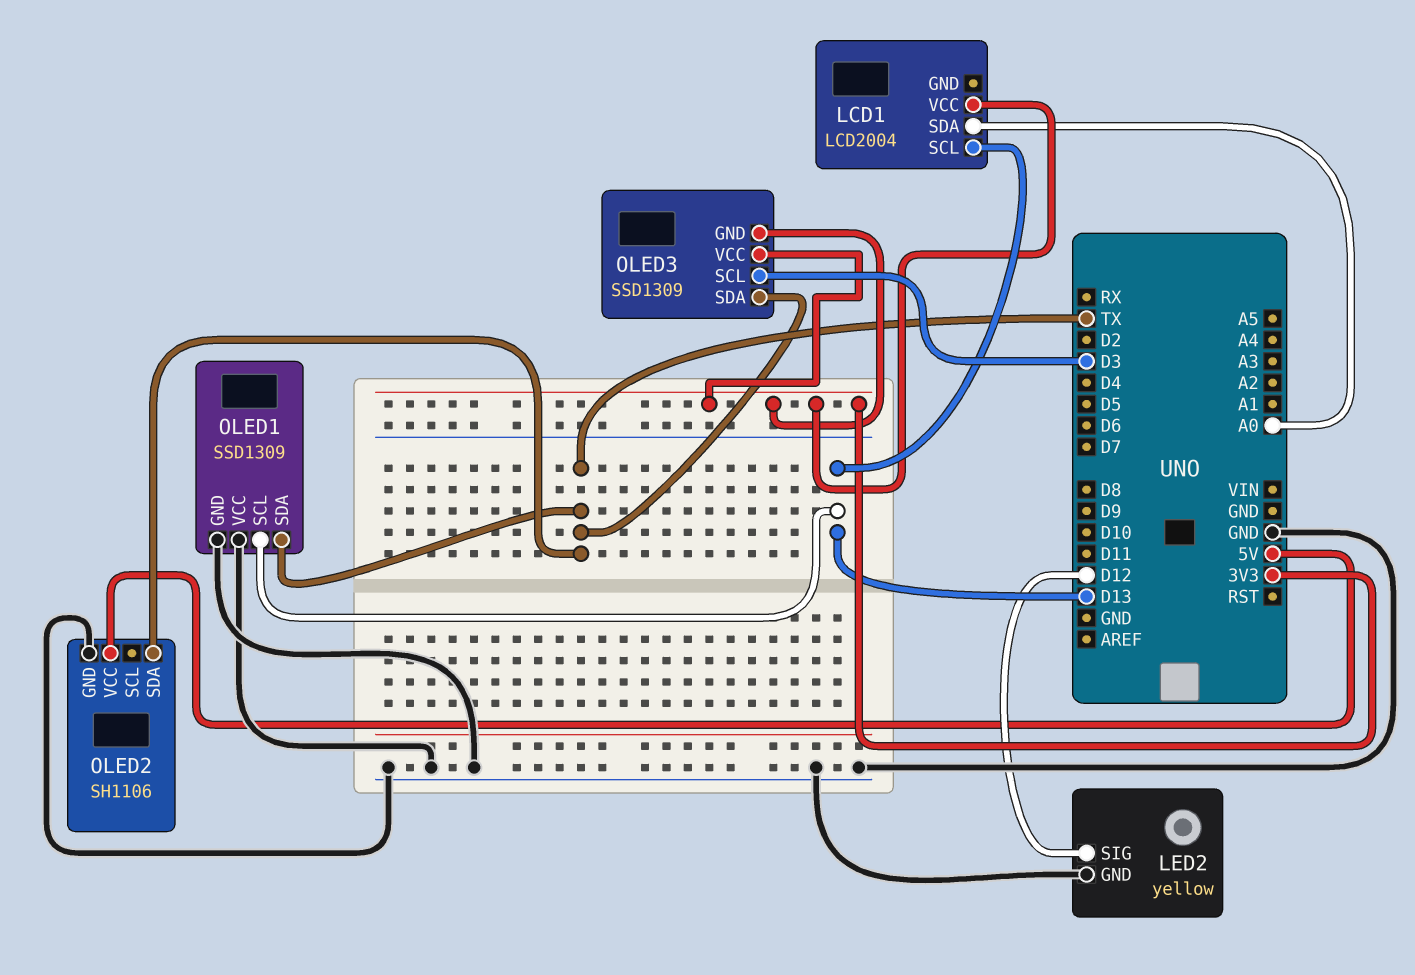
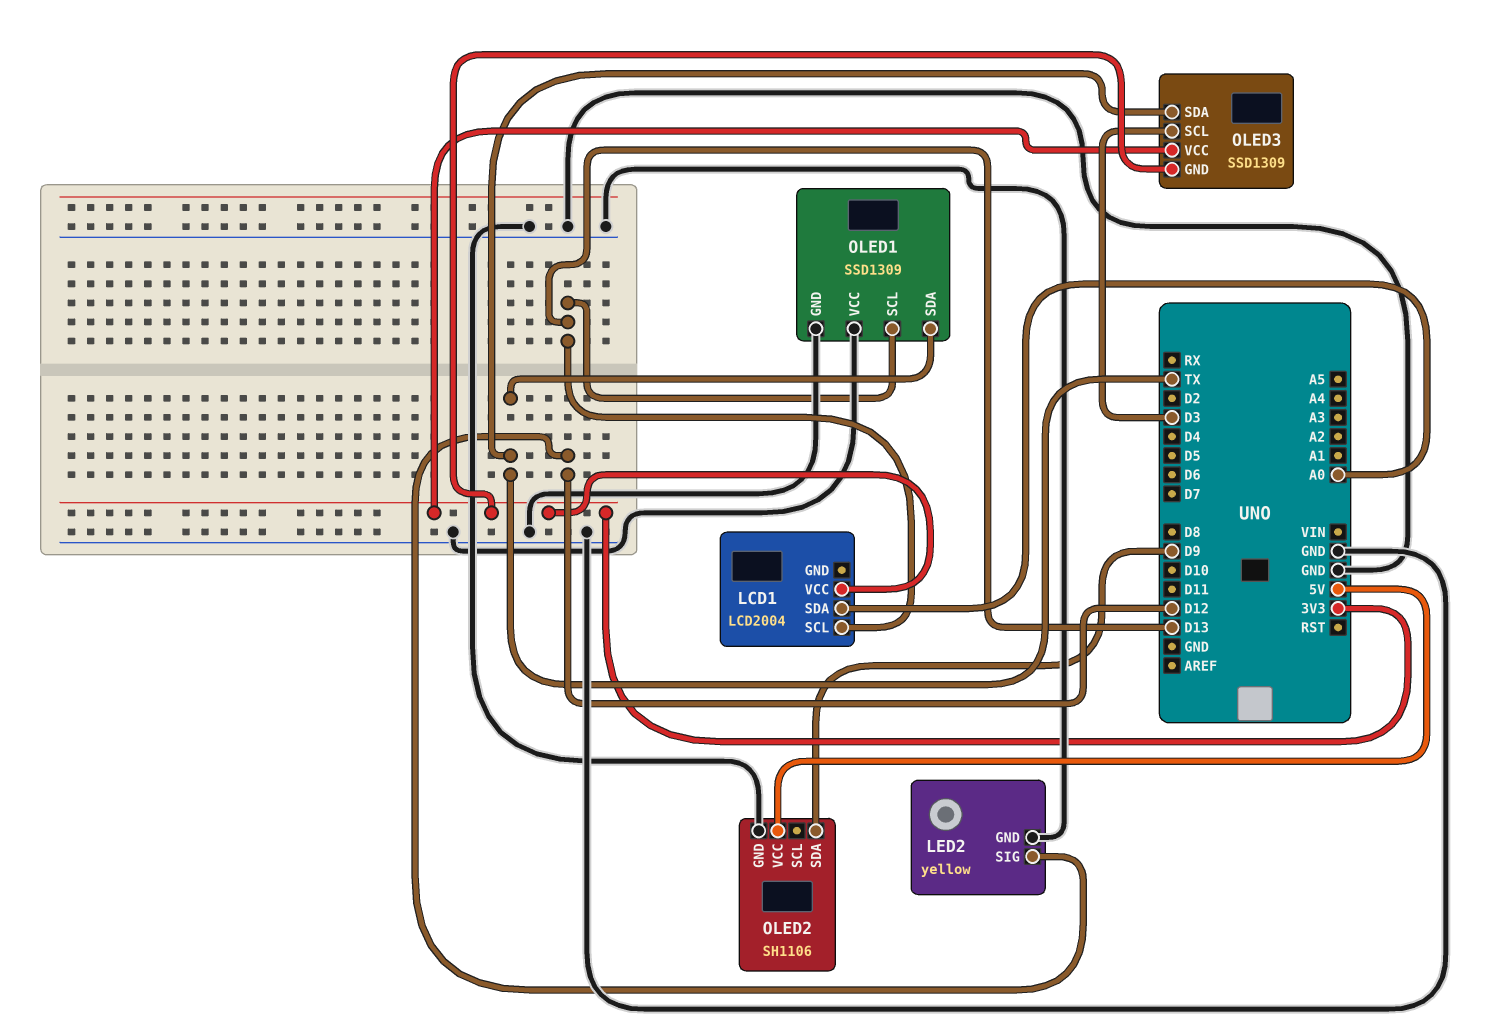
OLED2 pin SDA: TX -> D9

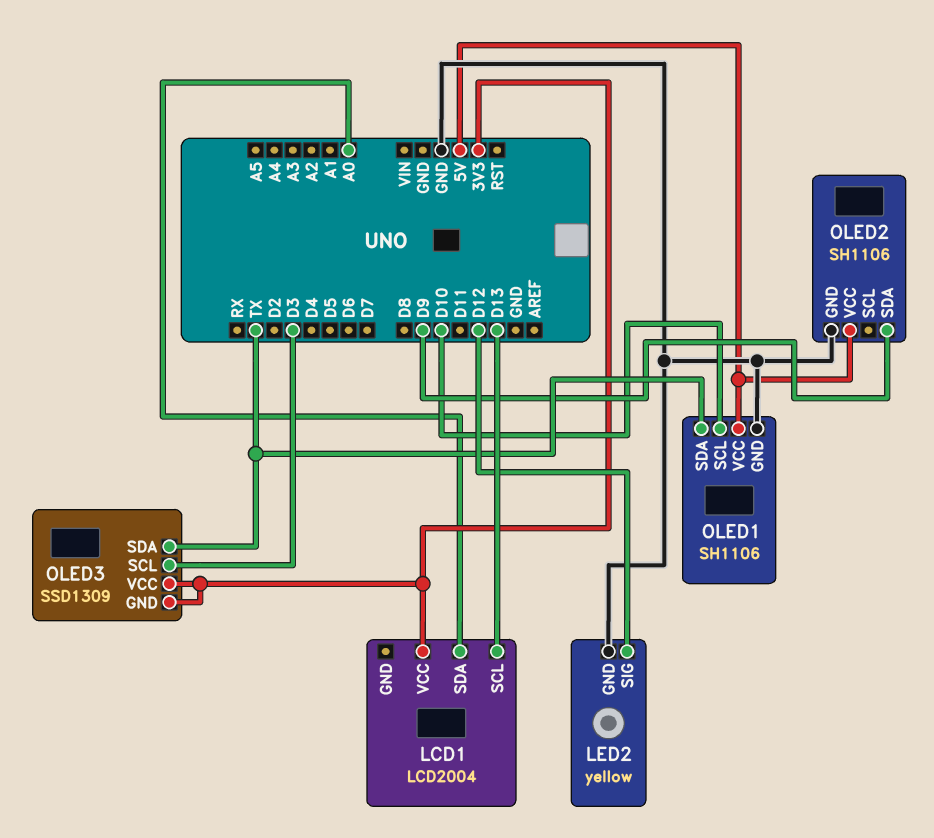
OLED1: SSD1309 -> SH1106
OLED1 pin SCL: D13 -> D10
OLED1 pin VCC: GND -> 5V

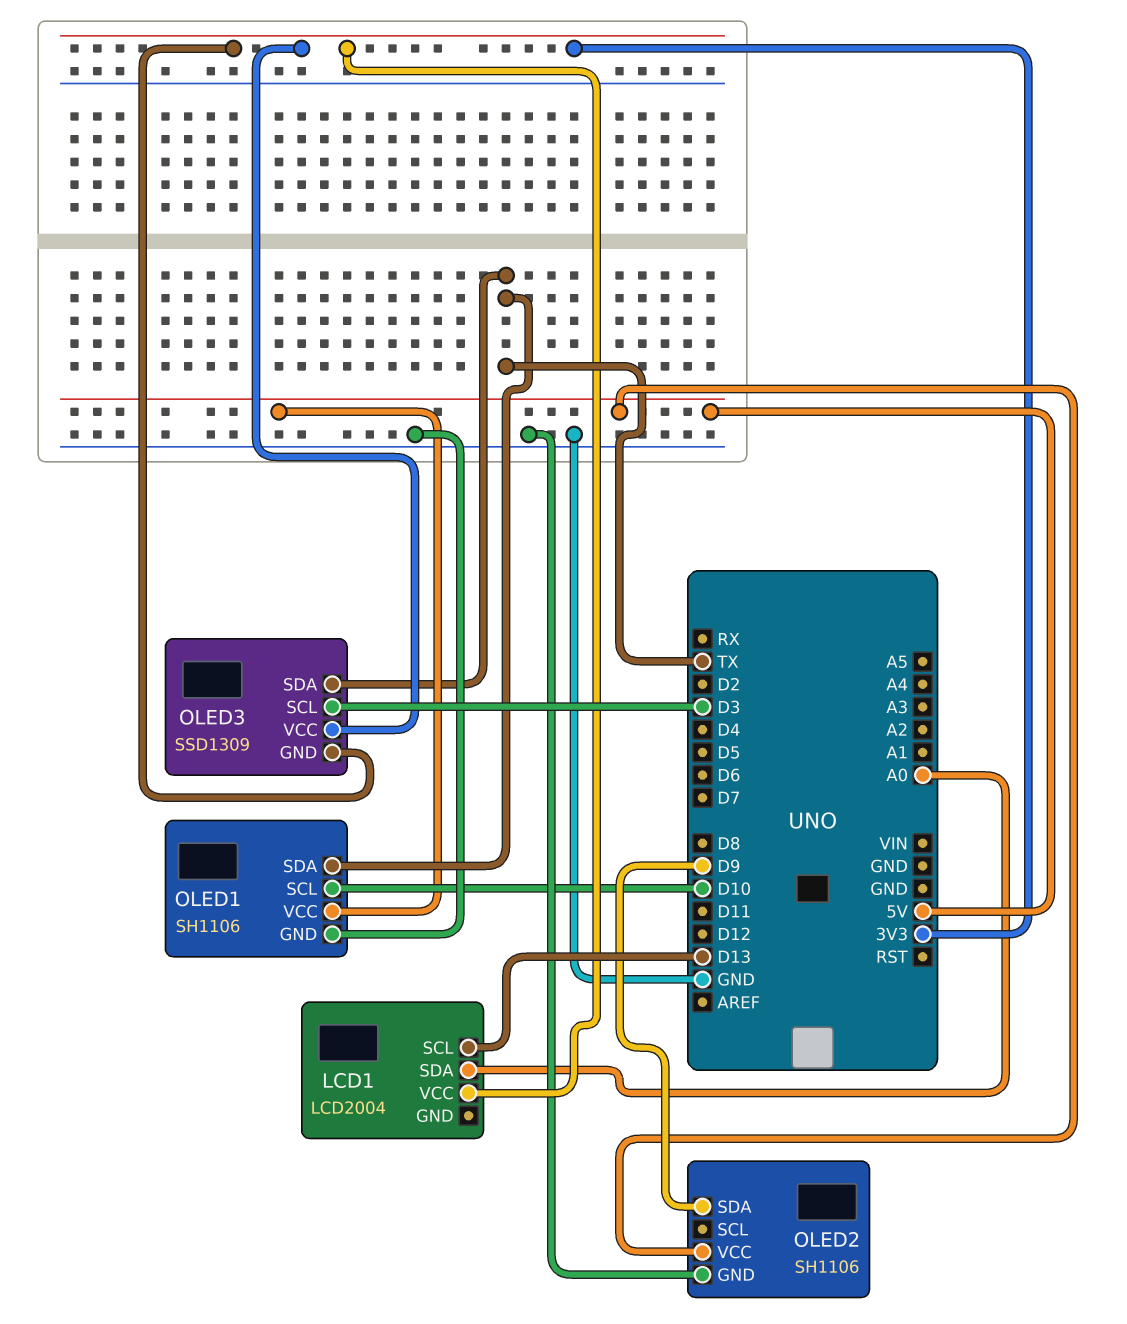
LED2: yellow -> none
LED2 pin GND: GND -> none
LED2 pin SIG: D12 -> none

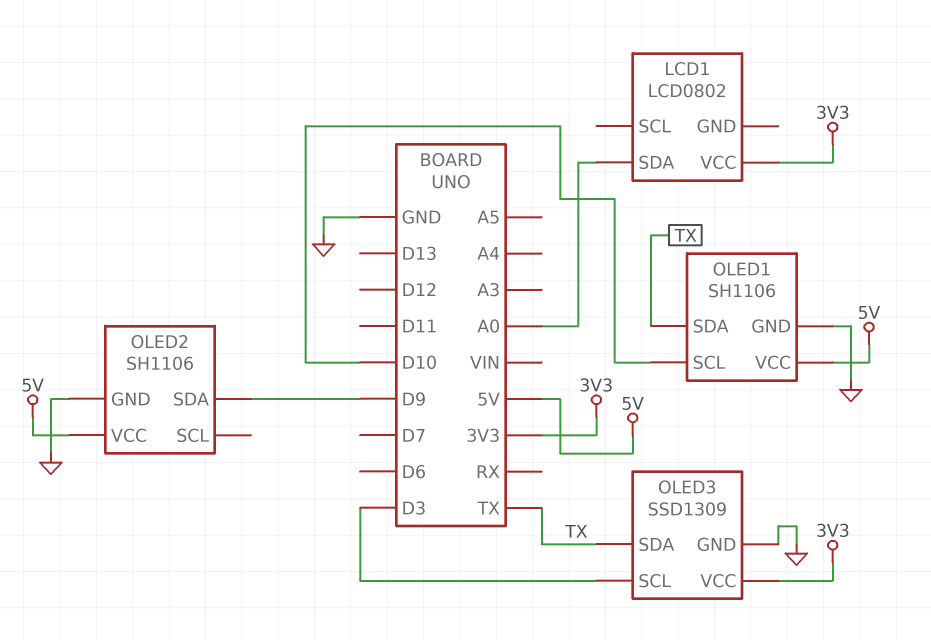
LCD1: LCD2004 -> LCD0802
LCD1 pin SCL: D13 -> none
OLED3 pin GND: 3V3 -> GND

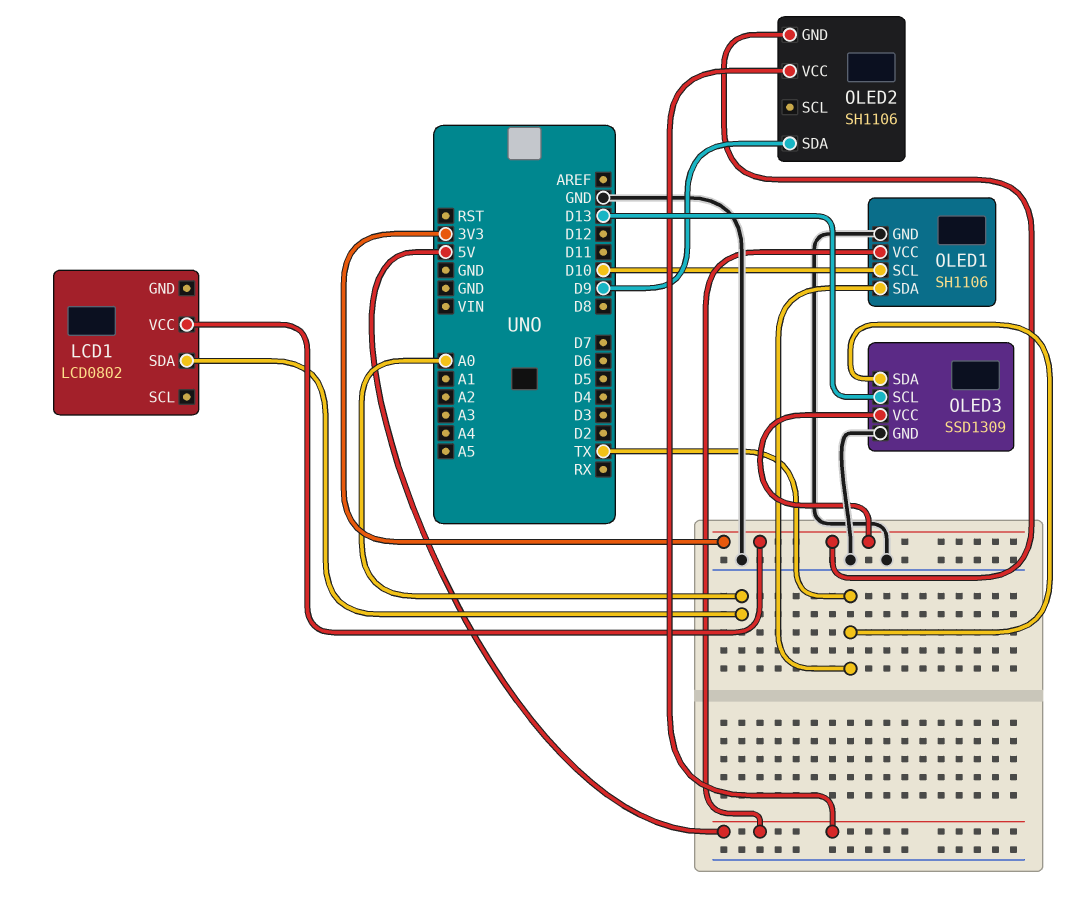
OLED2 pin GND: GND -> 3V3
OLED3 pin SCL: D3 -> D13

